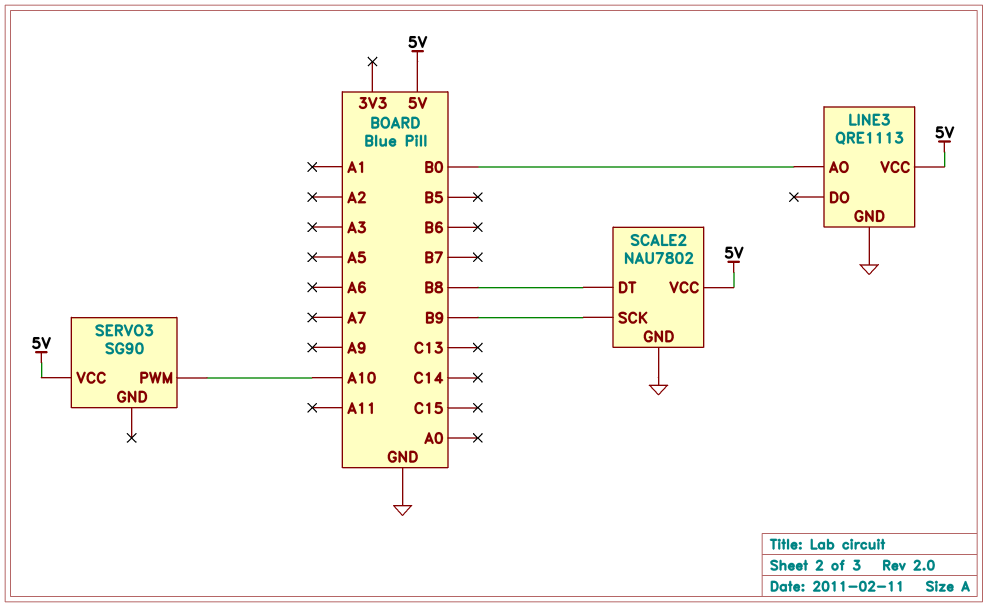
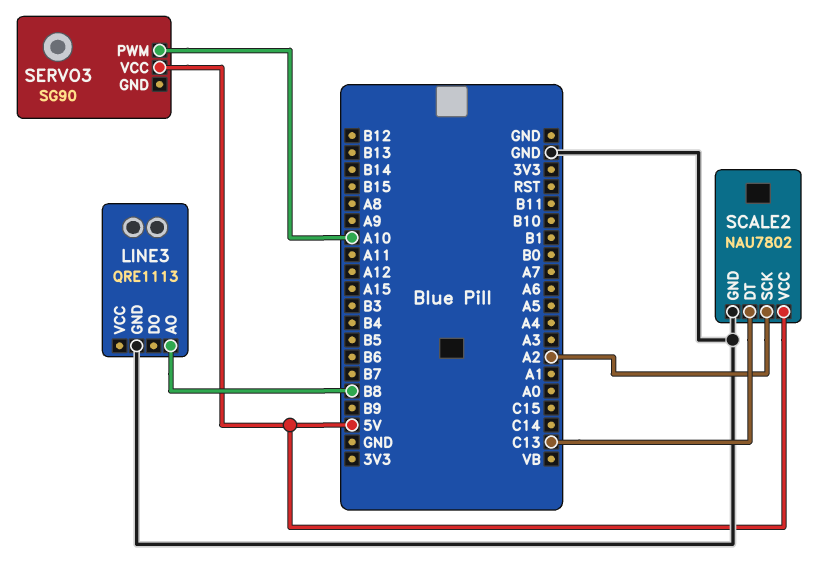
LINE3 pin AO: B0 -> B8
LINE3 pin VCC: 5V -> none
SCALE2 pin DT: B8 -> C13
SCALE2 pin SCK: B9 -> A2

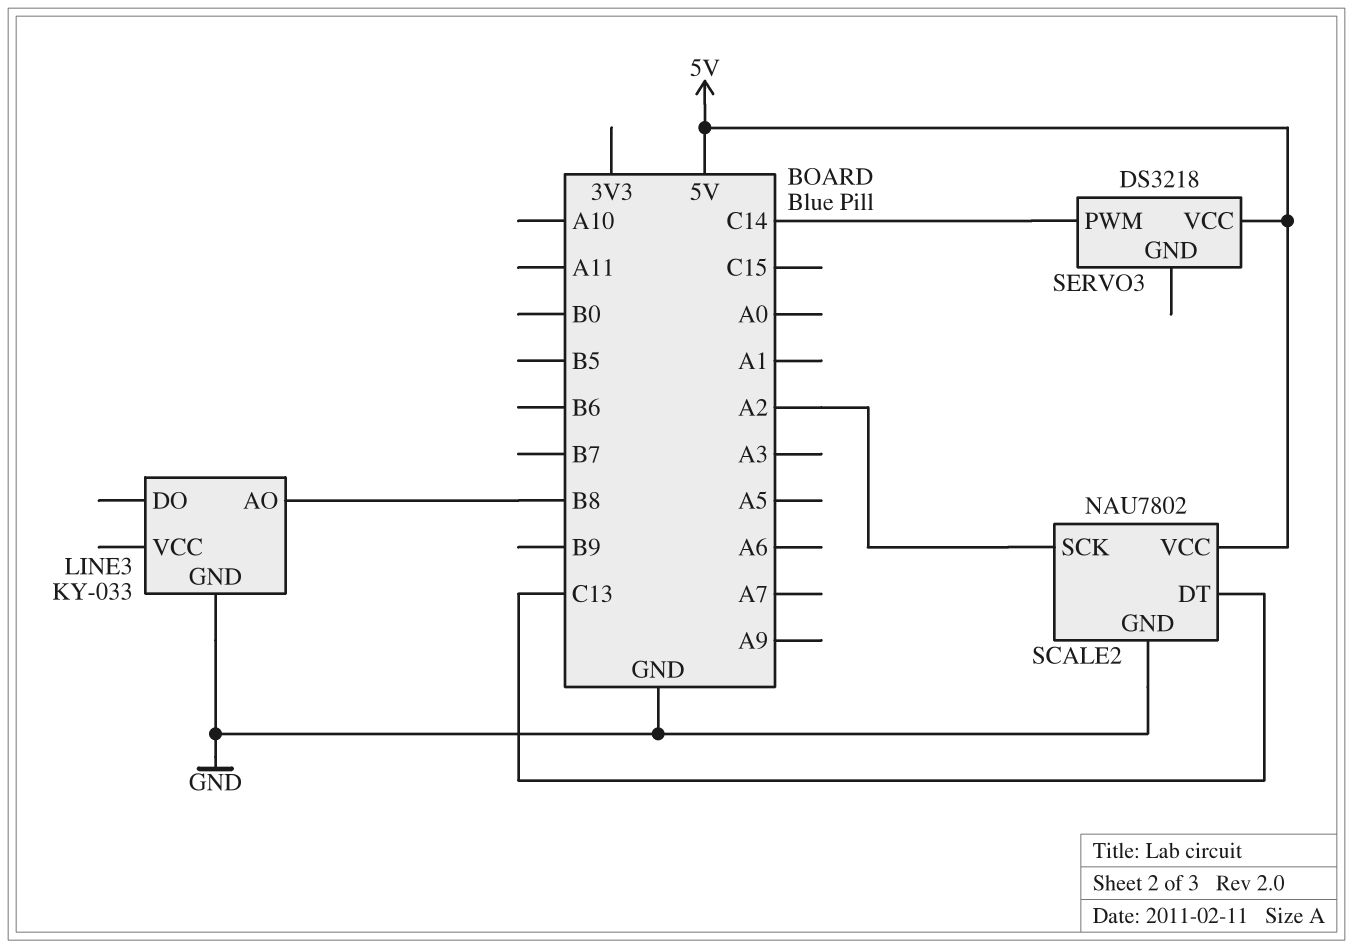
LINE3: QRE1113 -> KY-033
SERVO3: SG90 -> DS3218
SERVO3 pin PWM: A10 -> C14

